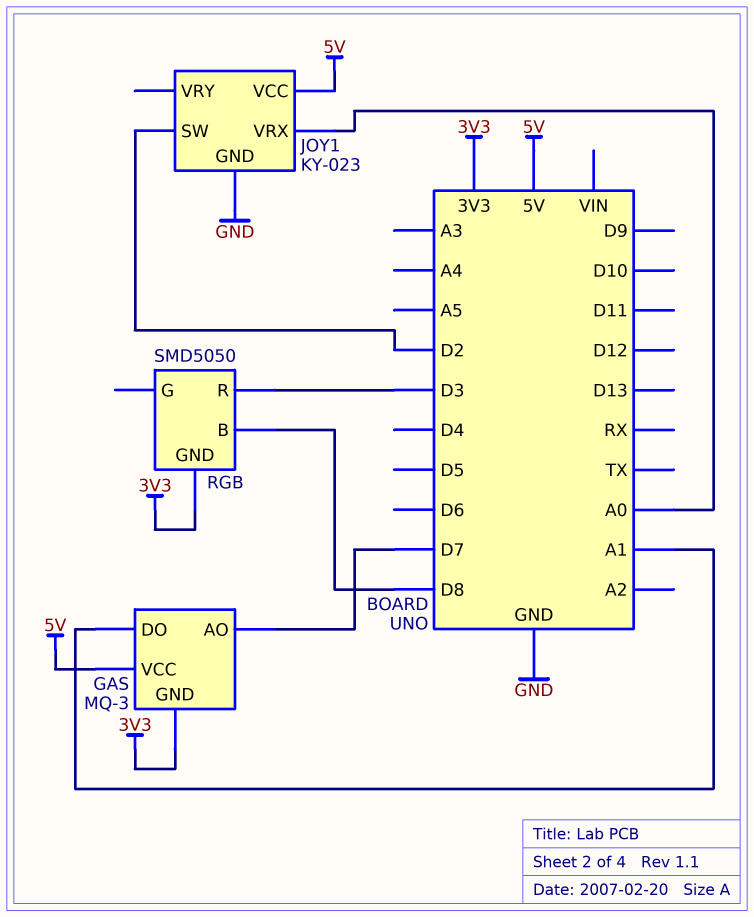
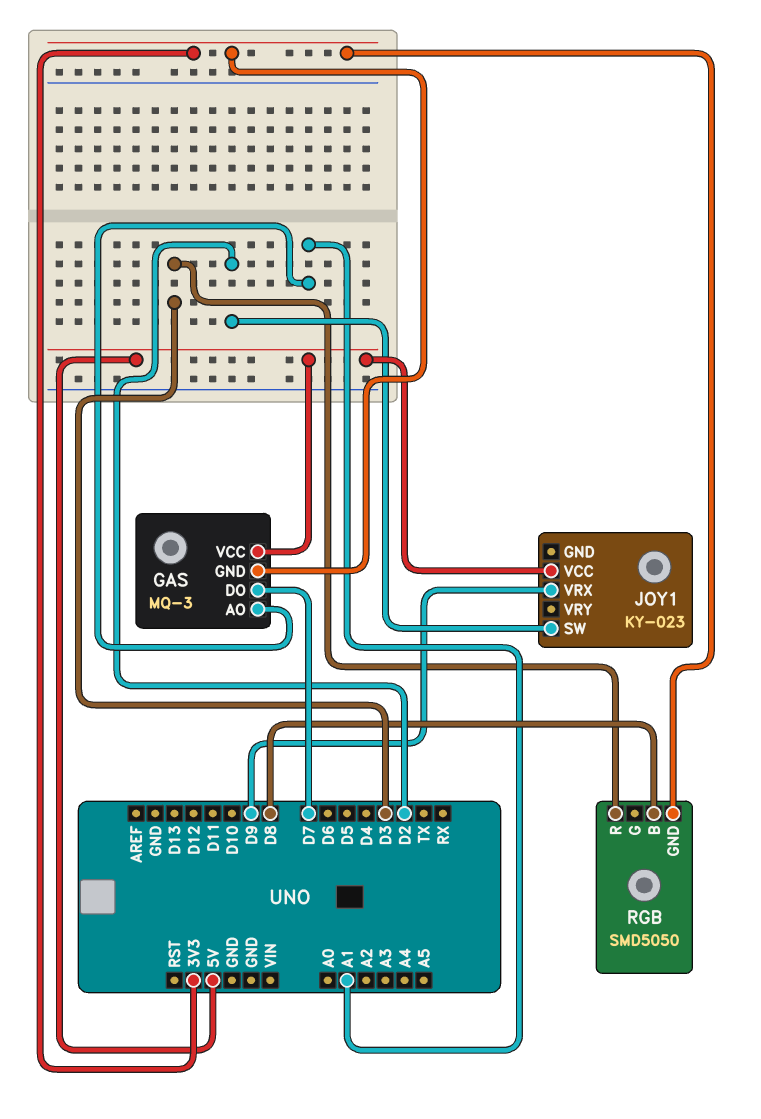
GAS pin AO: D7 -> A1
GAS pin DO: A1 -> D7
JOY1 pin GND: GND -> none
JOY1 pin VRX: A0 -> D9

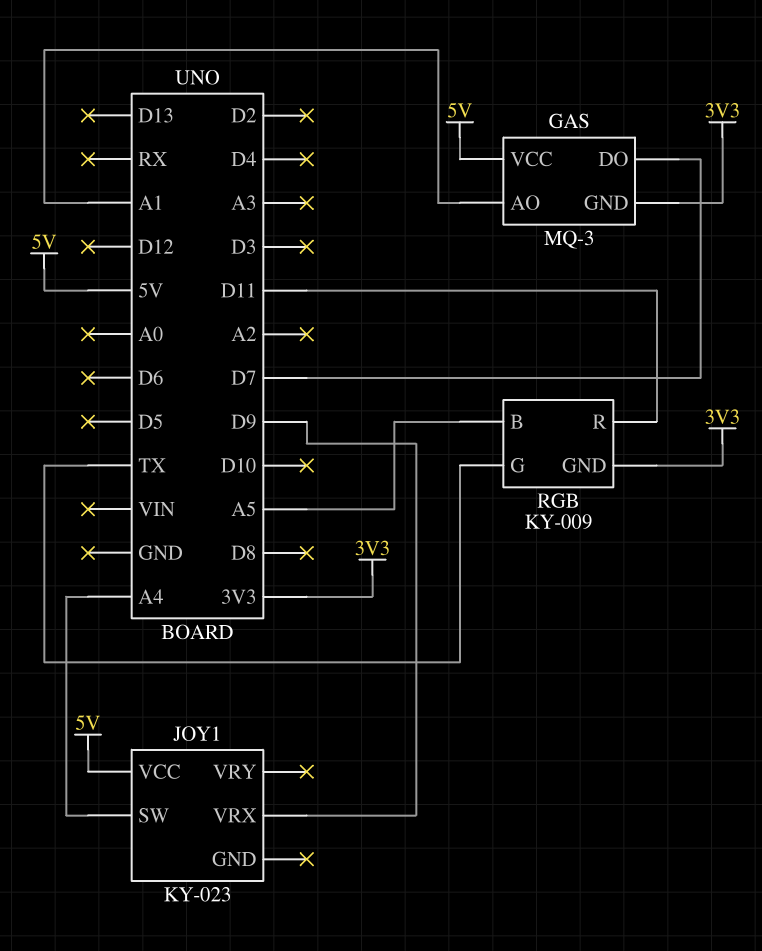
JOY1 pin SW: D2 -> A4
RGB: SMD5050 -> KY-009
RGB pin B: D8 -> A5
RGB pin G: none -> TX
RGB pin R: D3 -> D11

